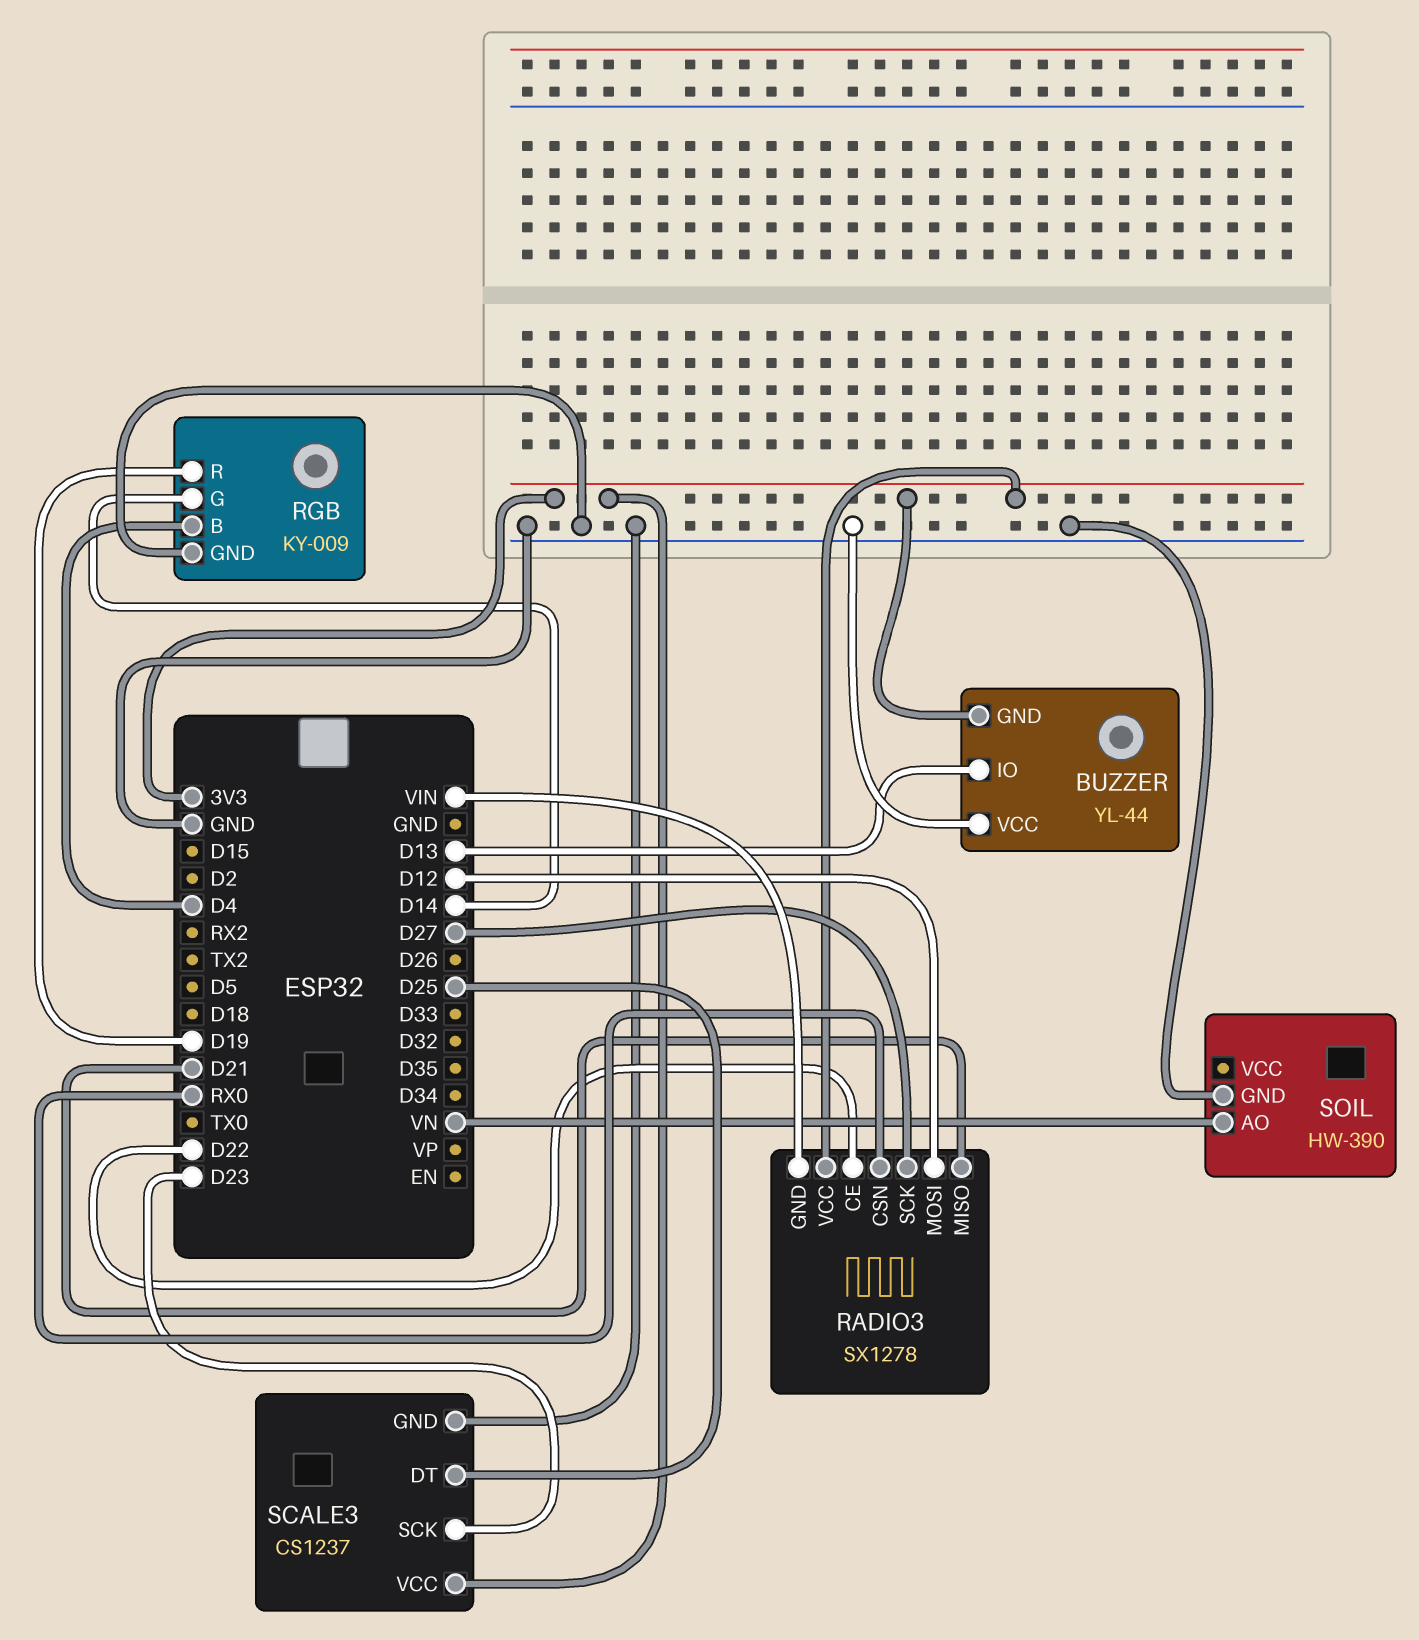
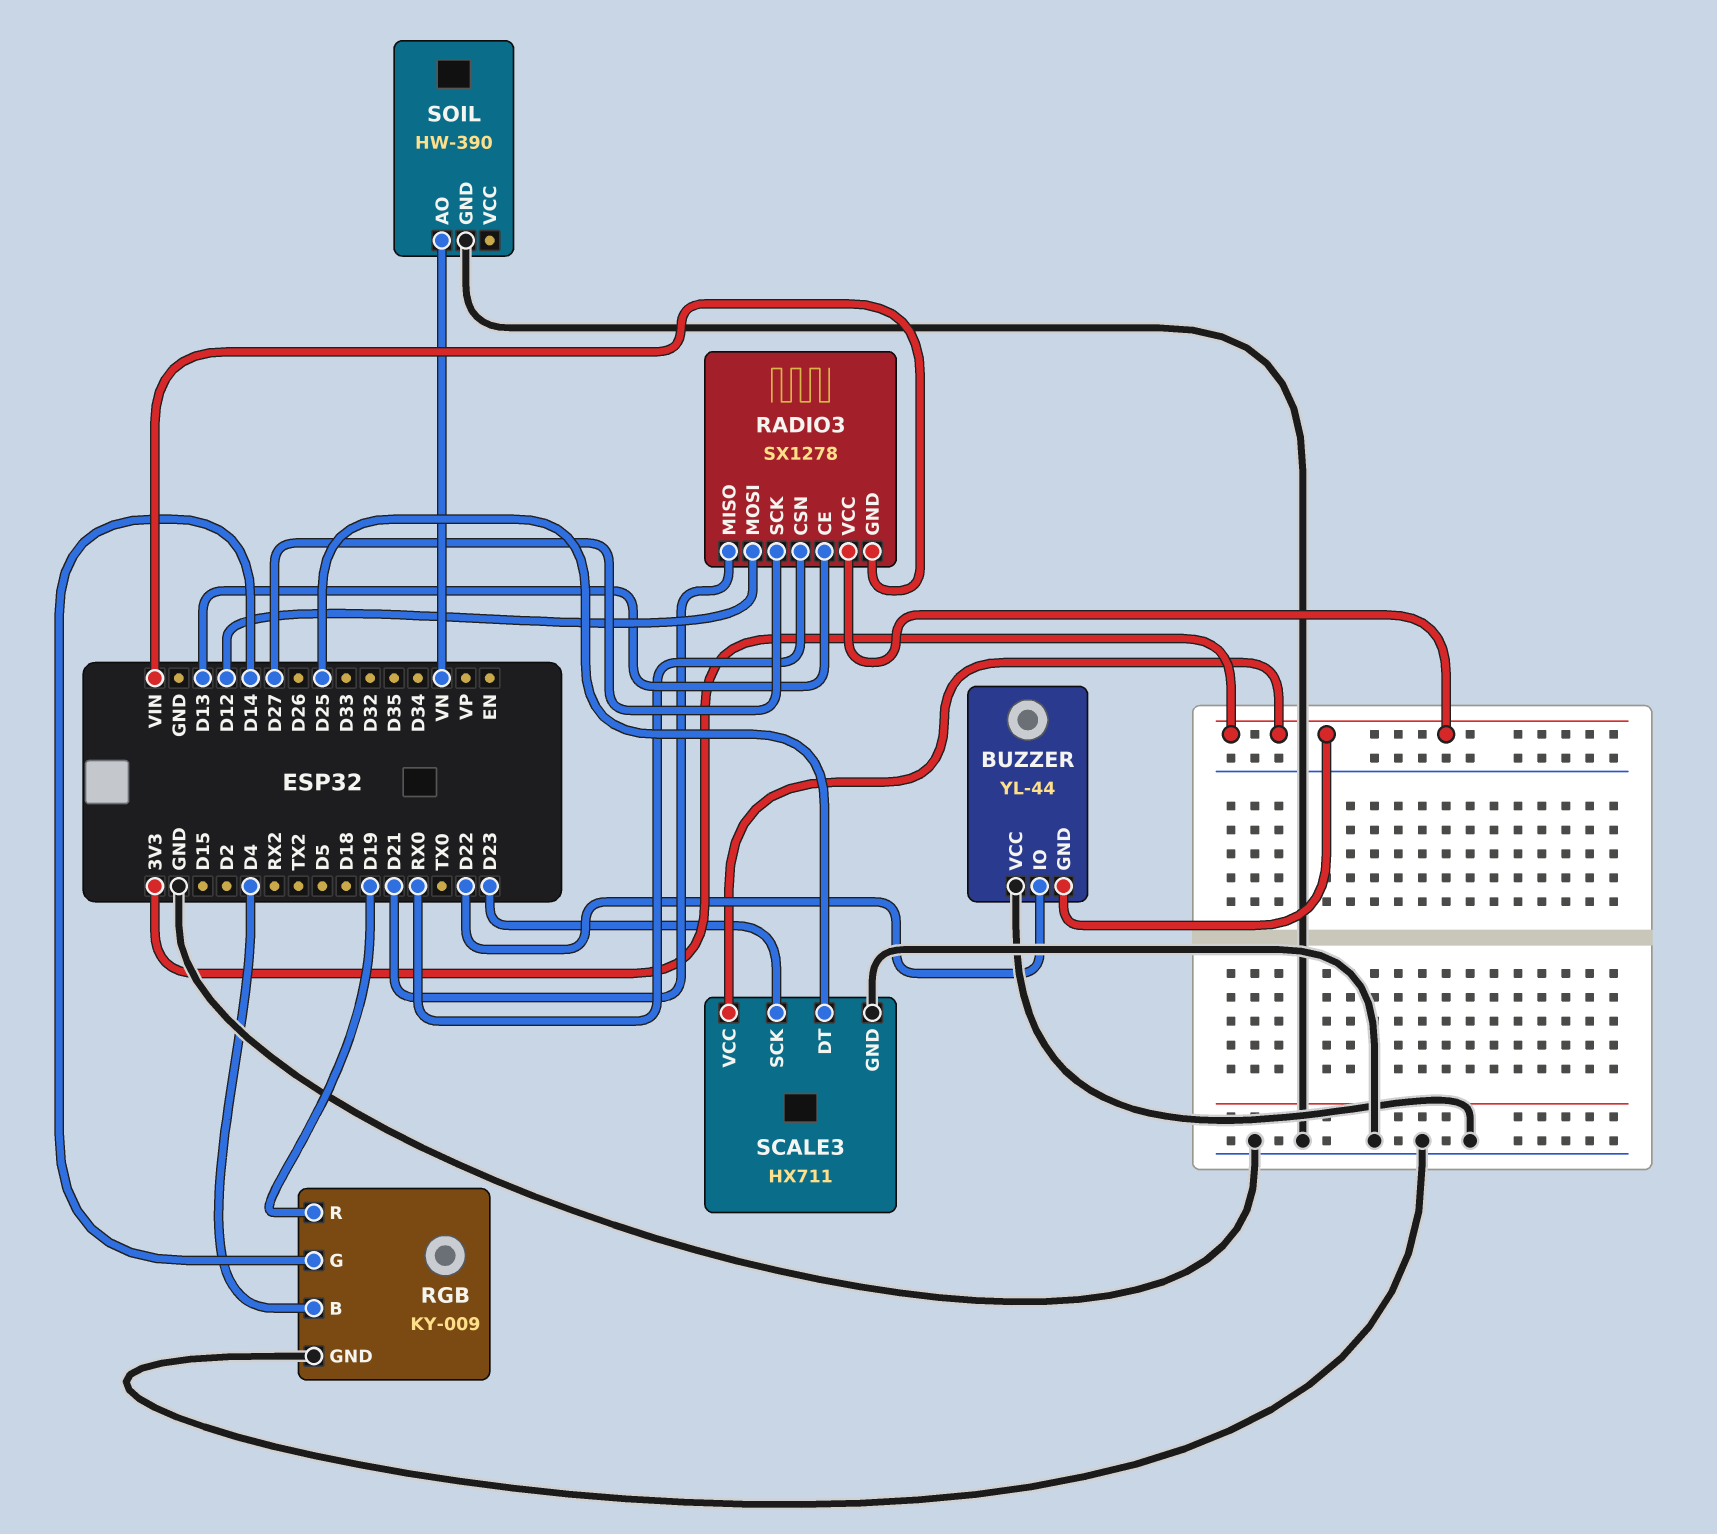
BUZZER pin IO: D13 -> D22
RADIO3 pin CE: D22 -> D13
SCALE3: CS1237 -> HX711

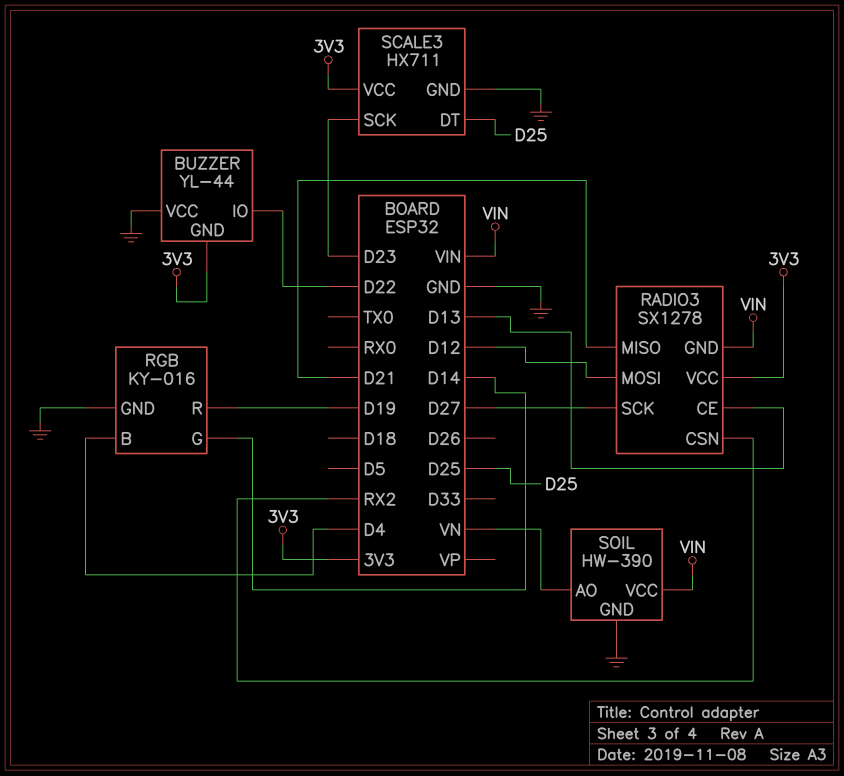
RADIO3 pin CSN: RX0 -> RX2
RGB: KY-009 -> KY-016
SOIL pin VCC: none -> VIN

